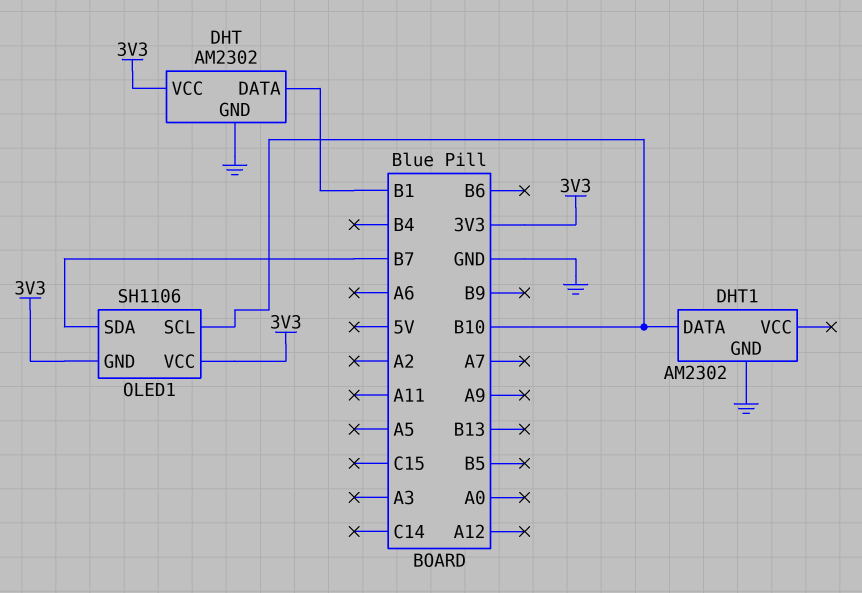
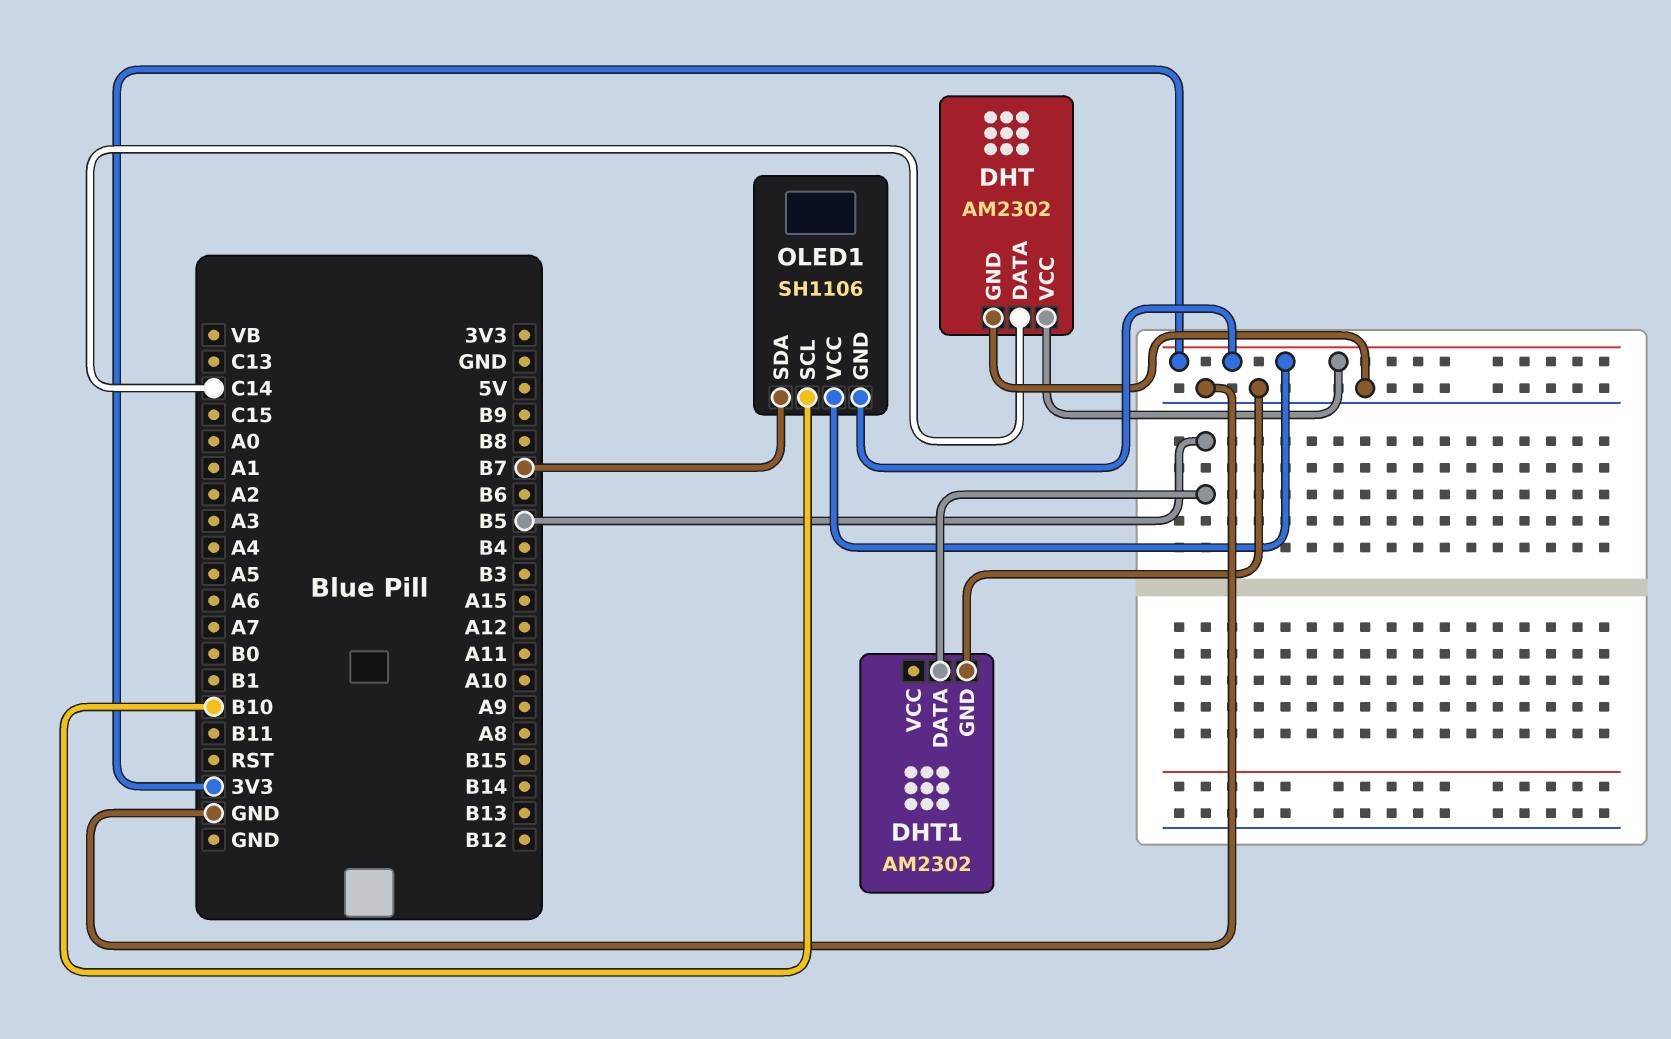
DHT pin DATA: B1 -> C14
DHT1 pin DATA: B10 -> B5

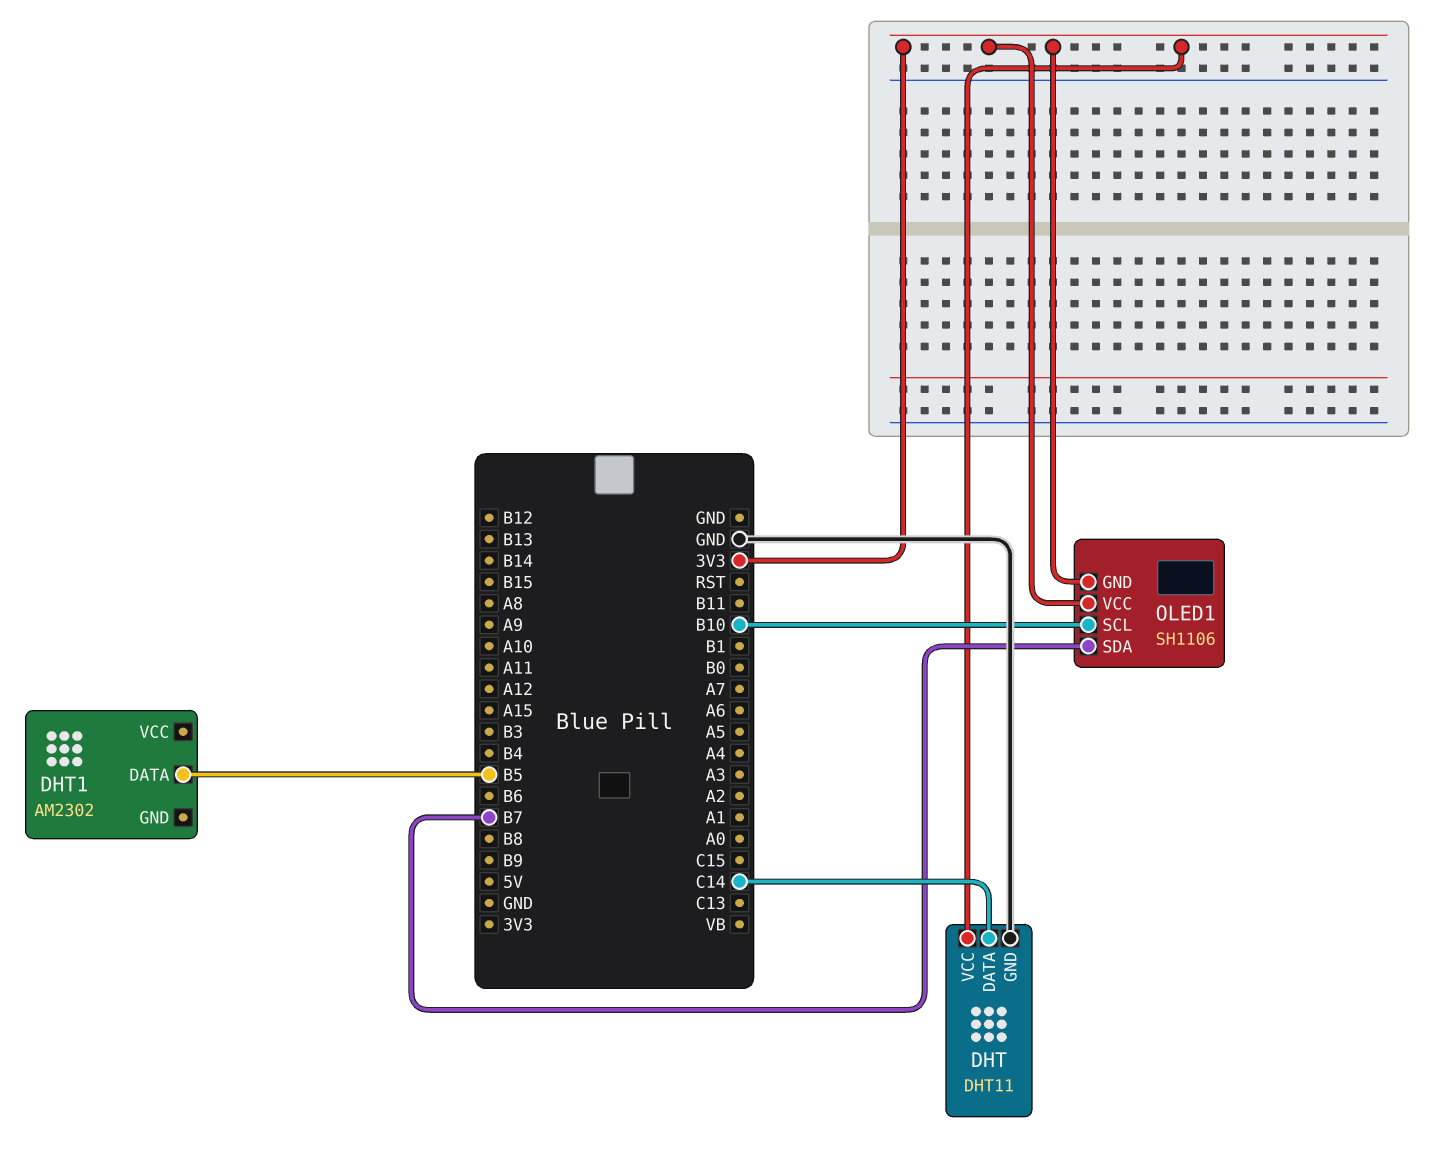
DHT: AM2302 -> DHT11
DHT1 pin GND: GND -> none

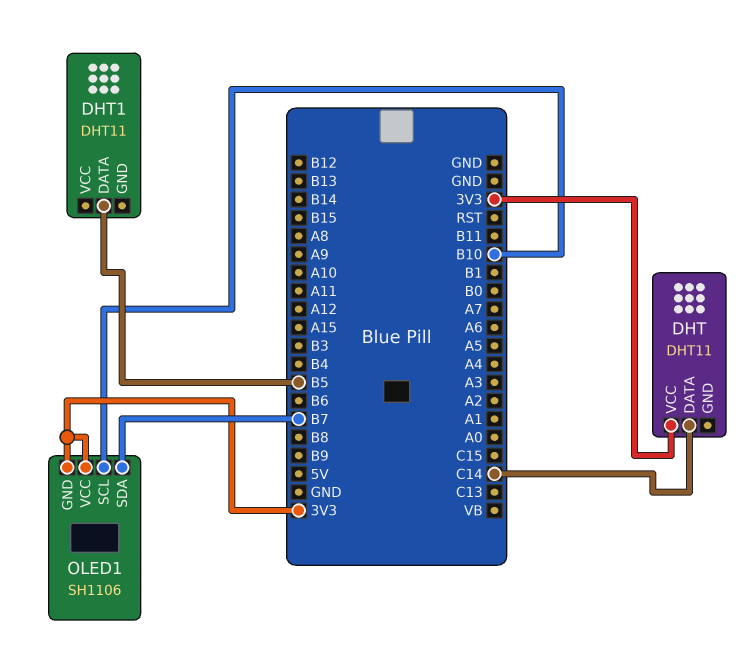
DHT pin GND: GND -> none
DHT1: AM2302 -> DHT11

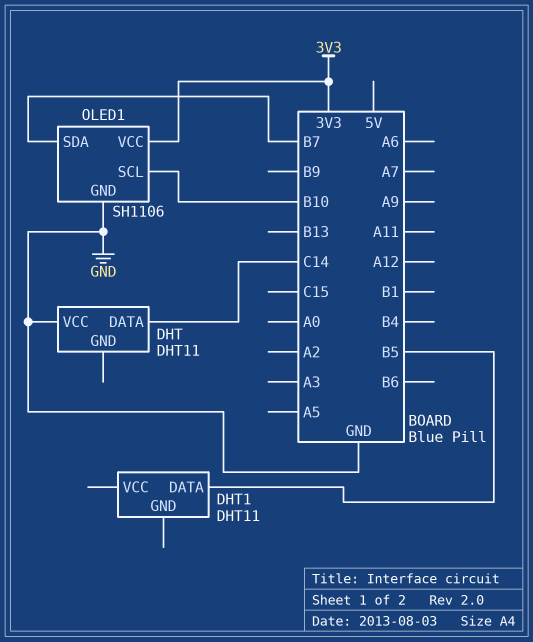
DHT pin VCC: 3V3 -> GND
OLED1 pin GND: 3V3 -> GND

